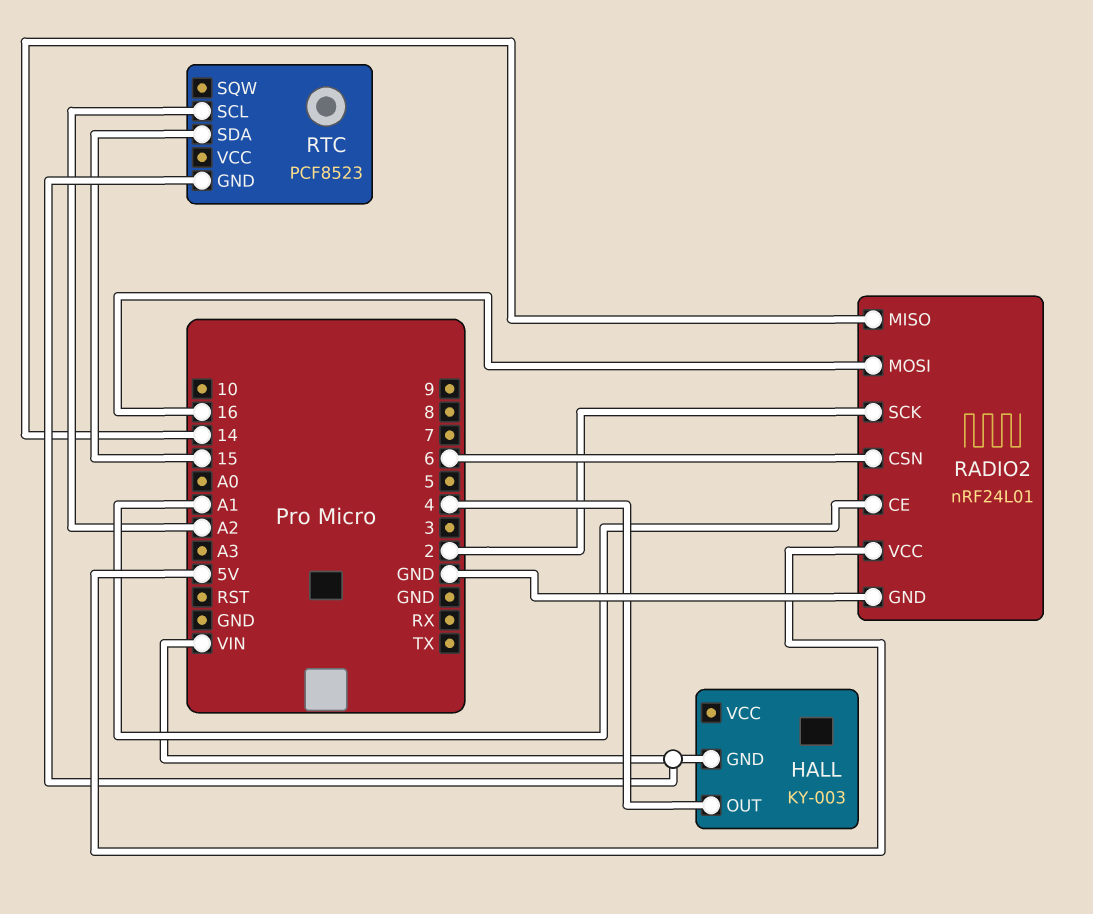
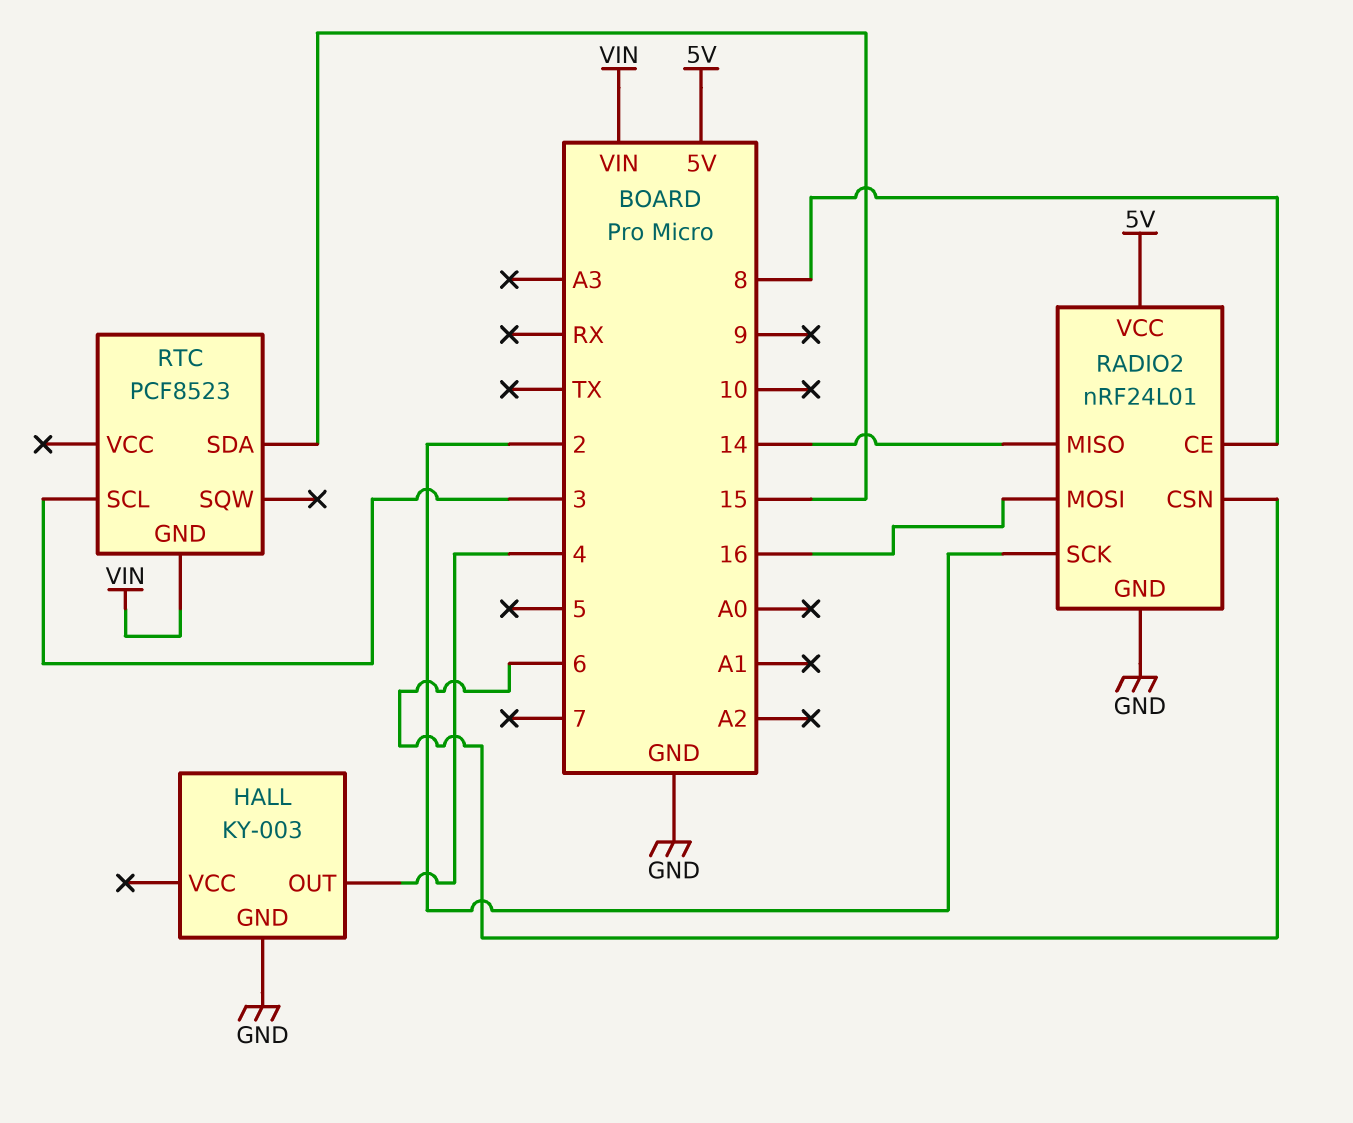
HALL pin GND: VIN -> GND
RADIO2 pin CE: A1 -> 8
RTC pin SCL: A2 -> 3

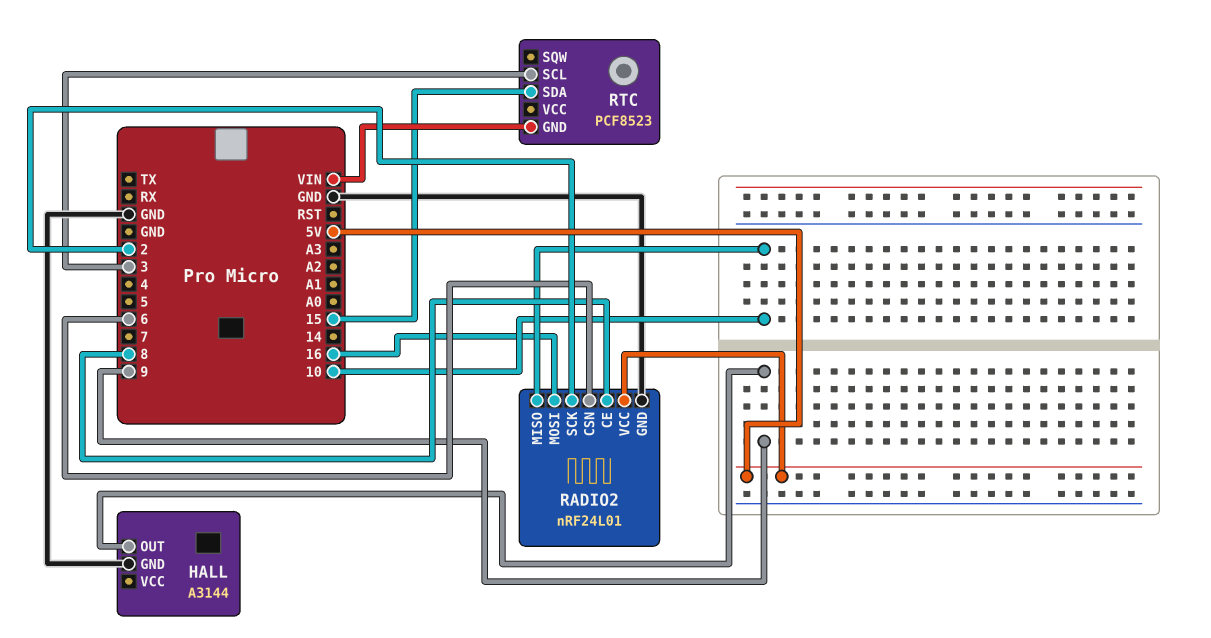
HALL: KY-003 -> A3144
HALL pin OUT: 4 -> 9
RADIO2 pin MISO: 14 -> 10

